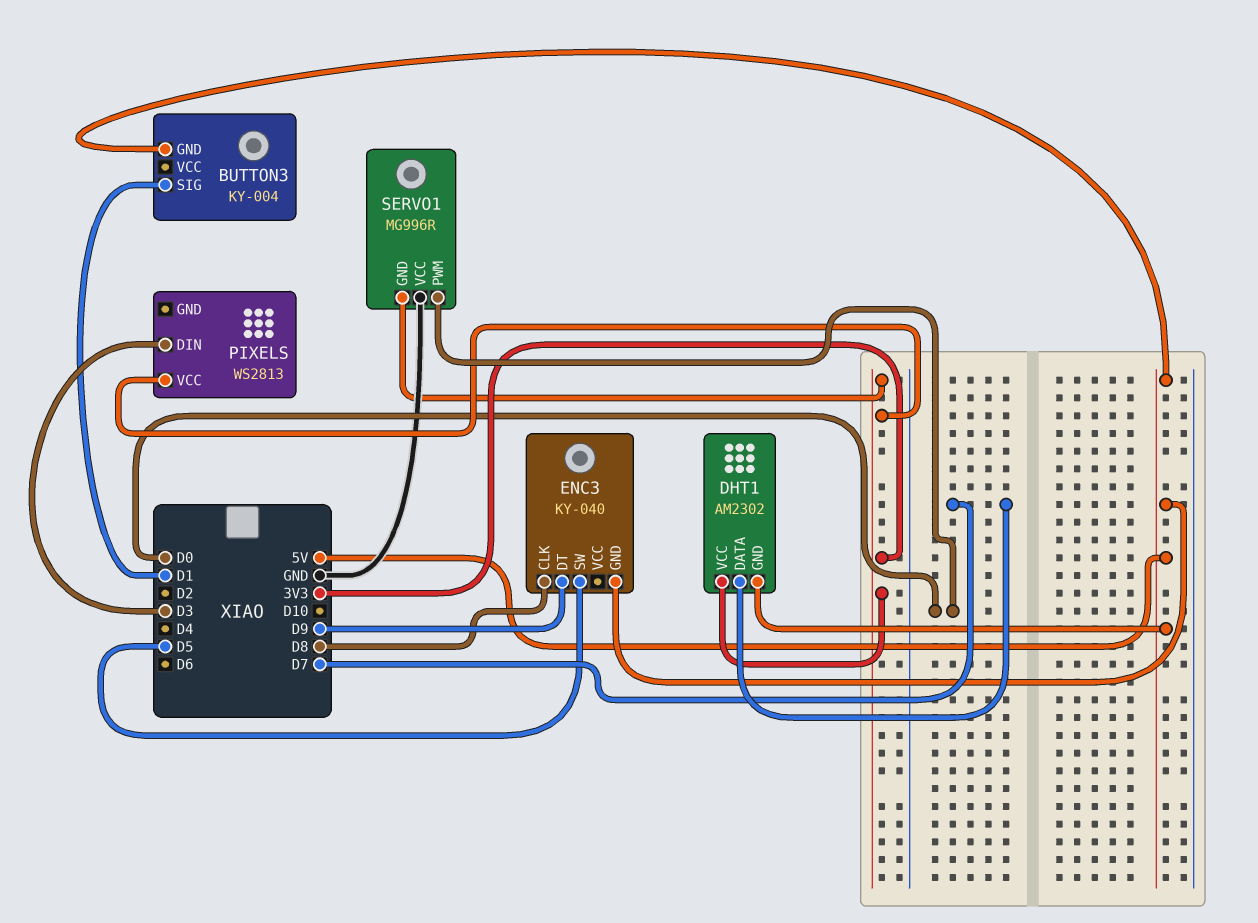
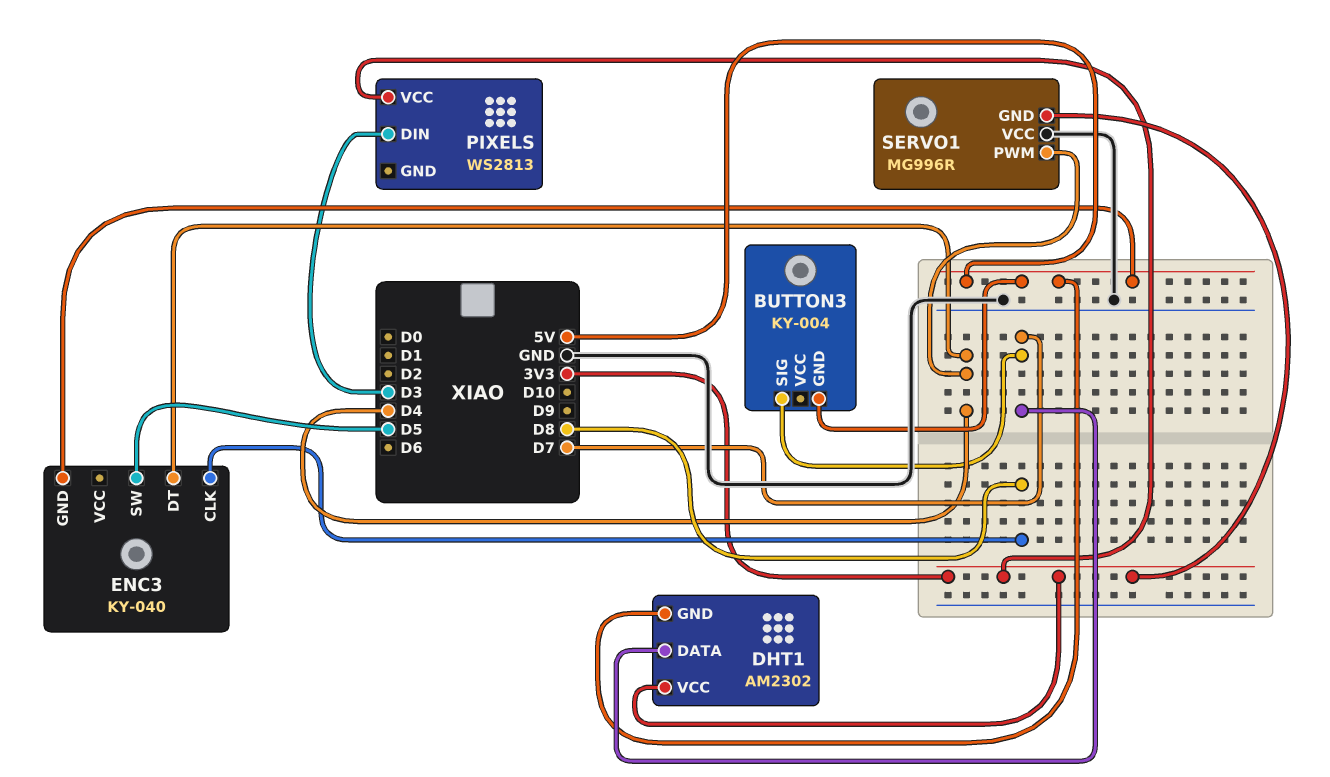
BUTTON3 pin SIG: D1 -> D7
ENC3 pin DT: D9 -> D4
SERVO1 pin PWM: D0 -> D4

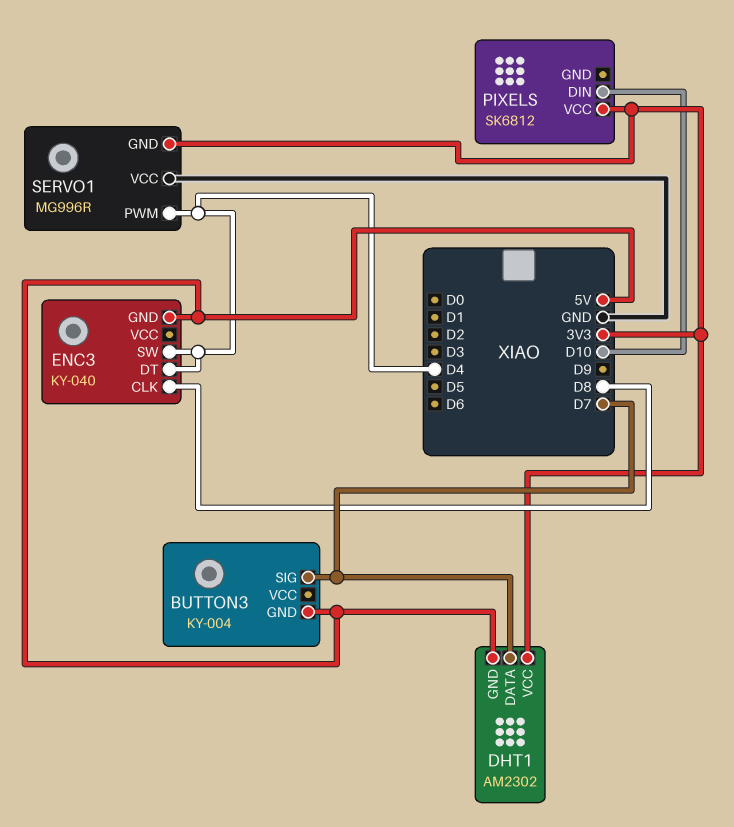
ENC3 pin SW: D5 -> D4
PIXELS: WS2813 -> SK6812
PIXELS pin DIN: D3 -> D10

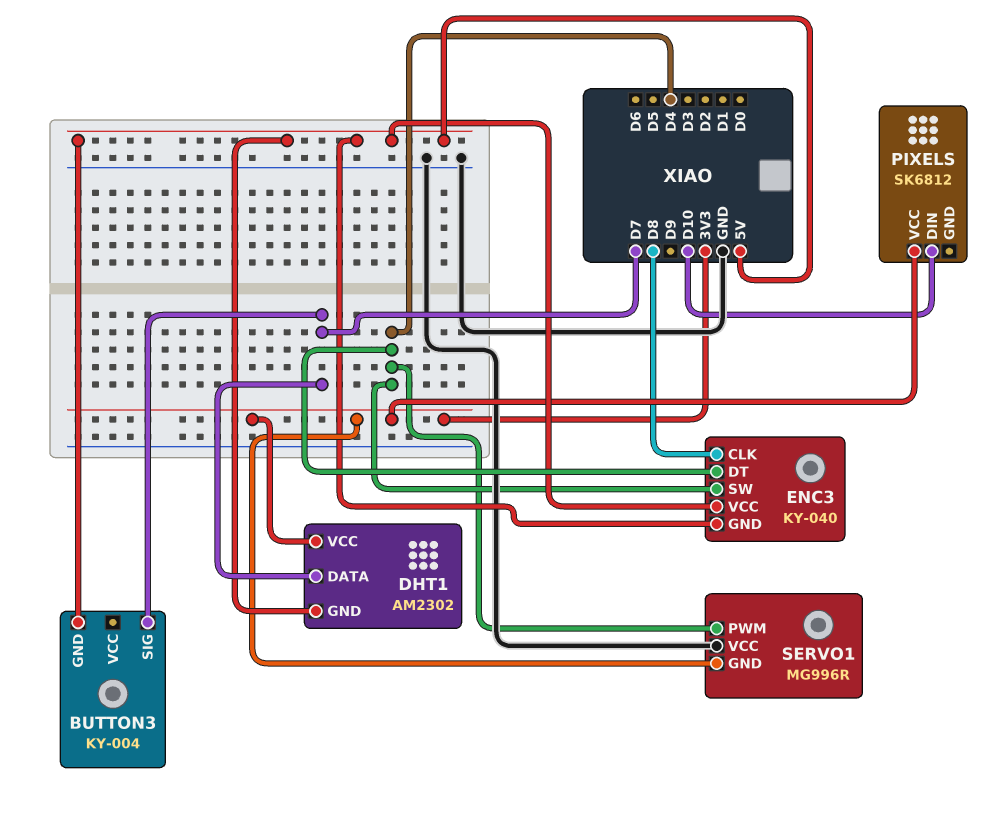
ENC3 pin VCC: none -> 5V

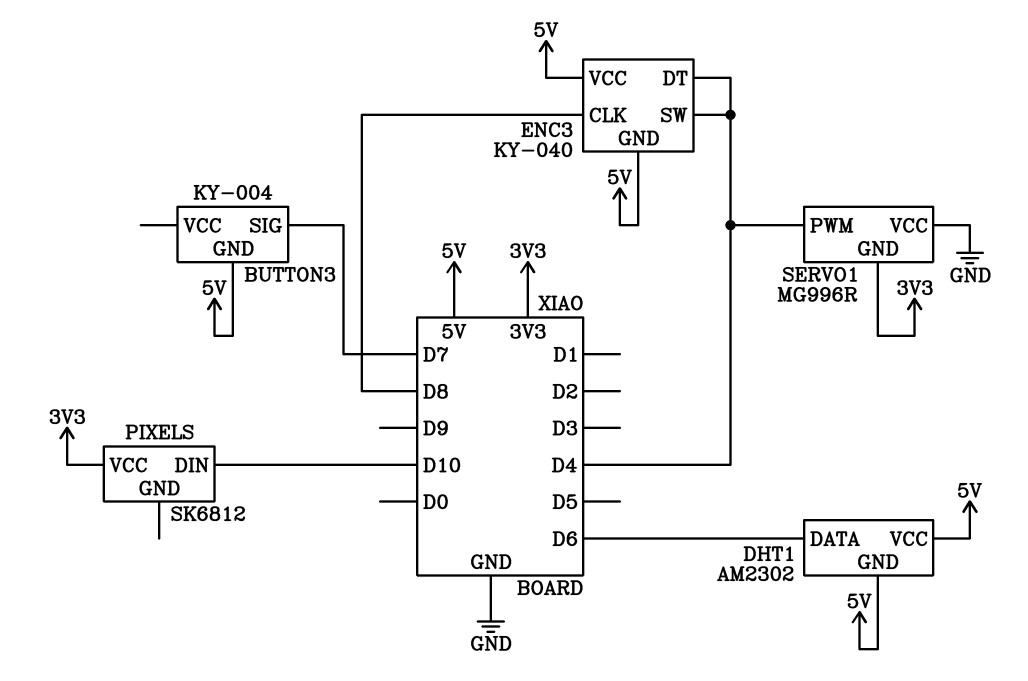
DHT1 pin DATA: D7 -> D6
DHT1 pin VCC: 3V3 -> 5V

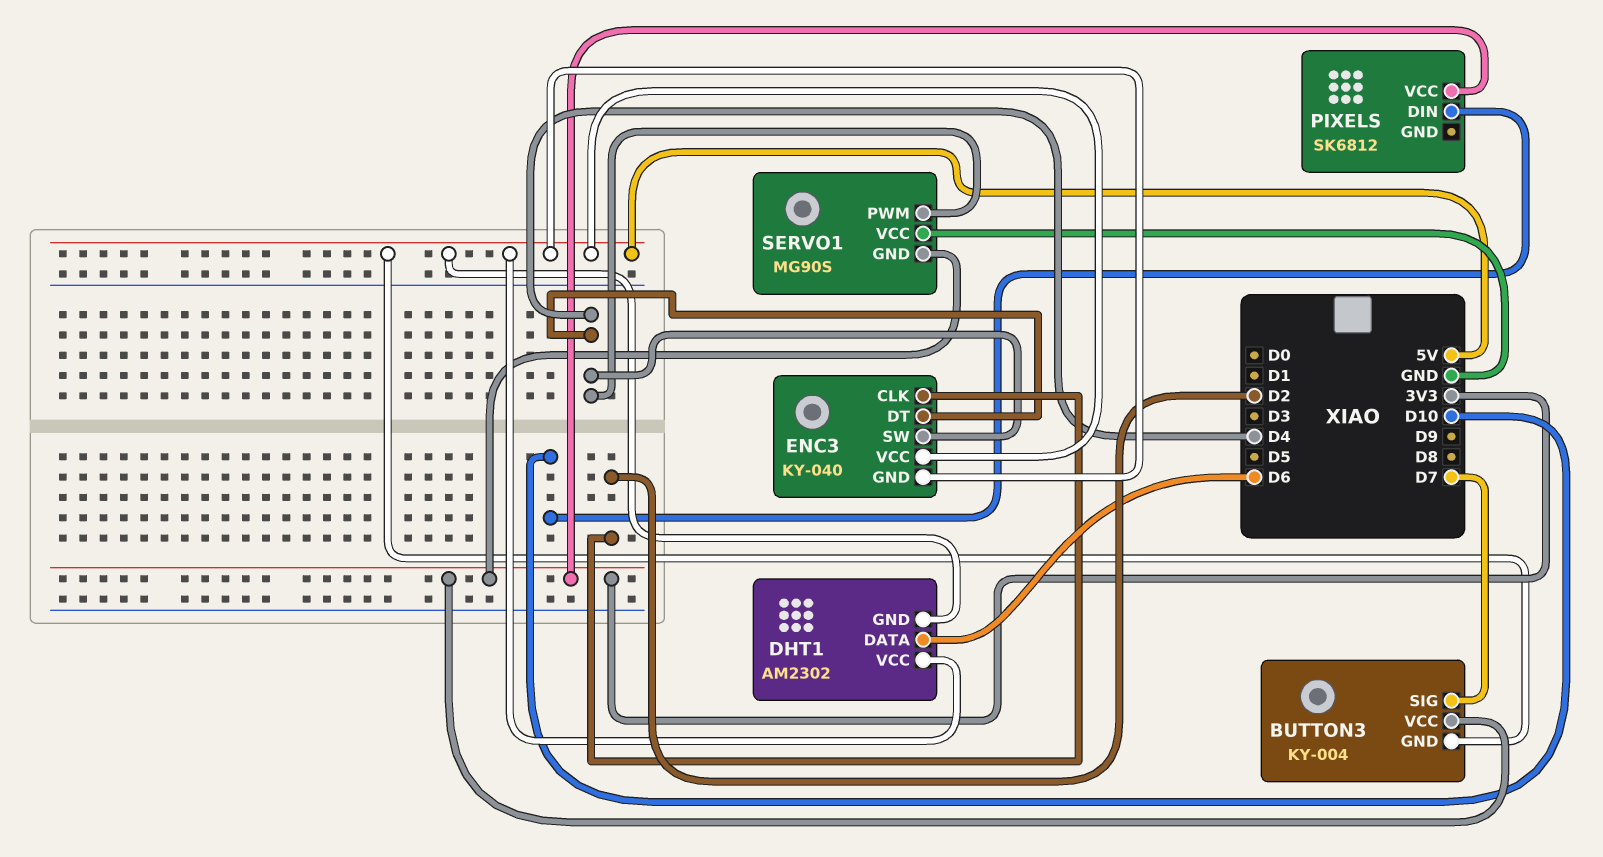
BUTTON3 pin VCC: none -> 3V3
ENC3 pin CLK: D8 -> D2
SERVO1: MG996R -> MG90S

